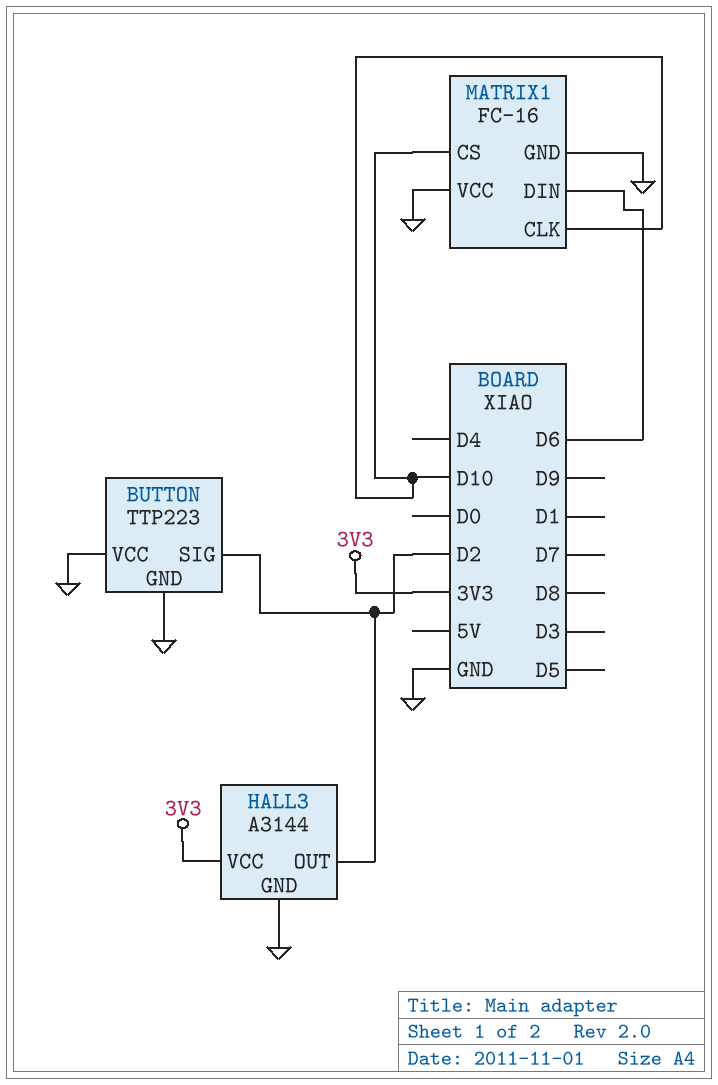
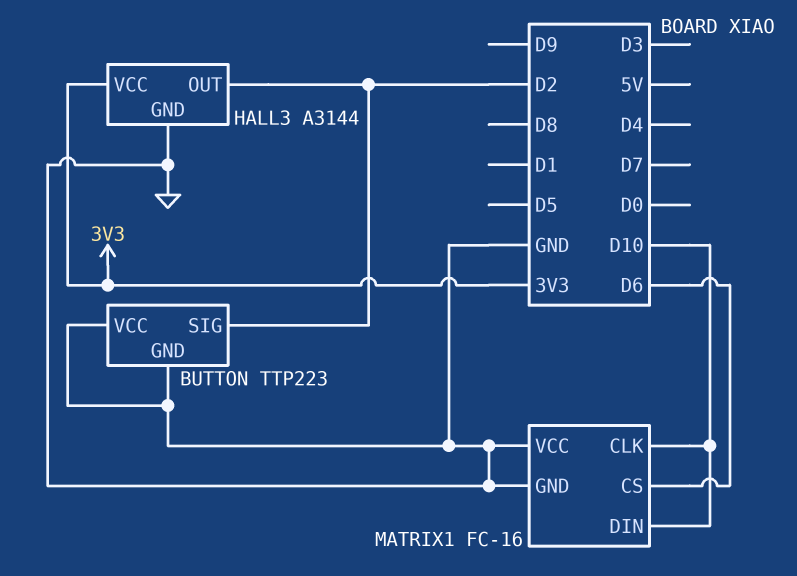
MATRIX1 pin CS: D10 -> D6
MATRIX1 pin DIN: D6 -> D10

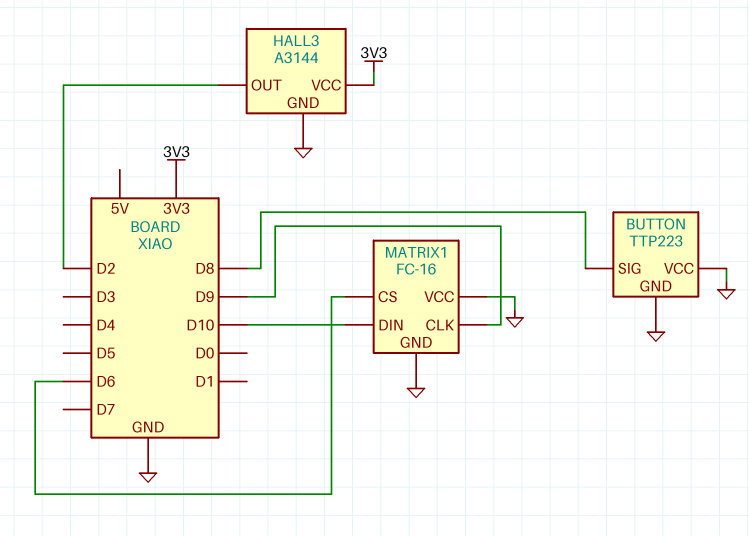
BUTTON pin SIG: D2 -> D8
MATRIX1 pin CLK: D10 -> D9

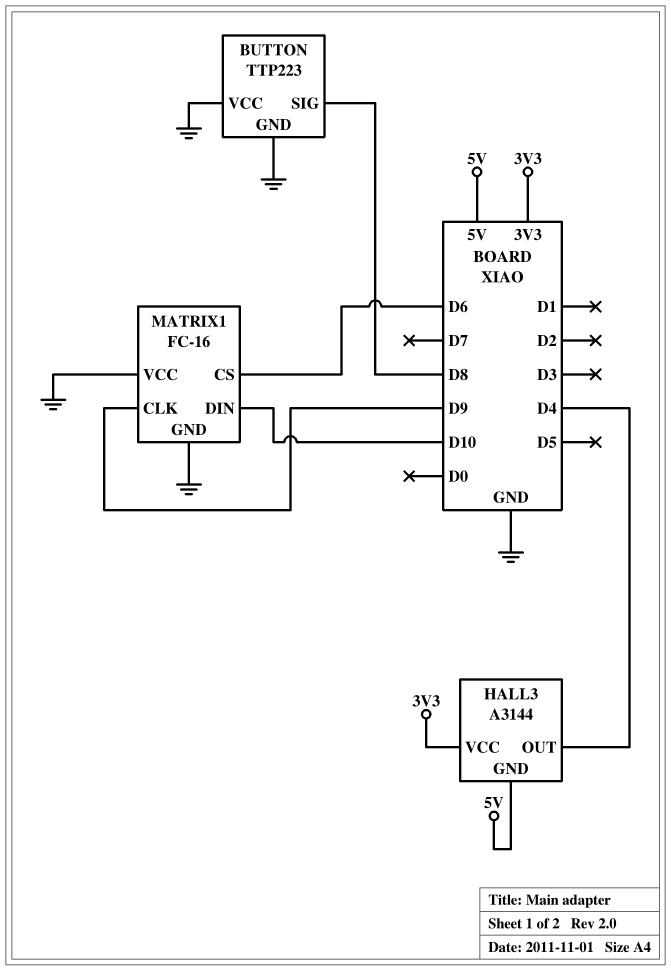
HALL3 pin GND: GND -> 5V
HALL3 pin OUT: D2 -> D4

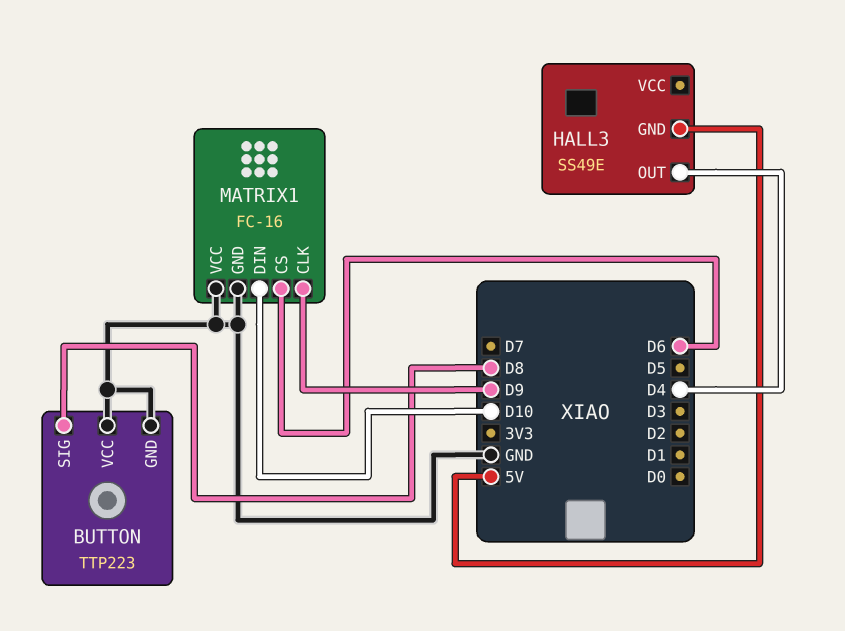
HALL3: A3144 -> SS49E
HALL3 pin VCC: 3V3 -> none

